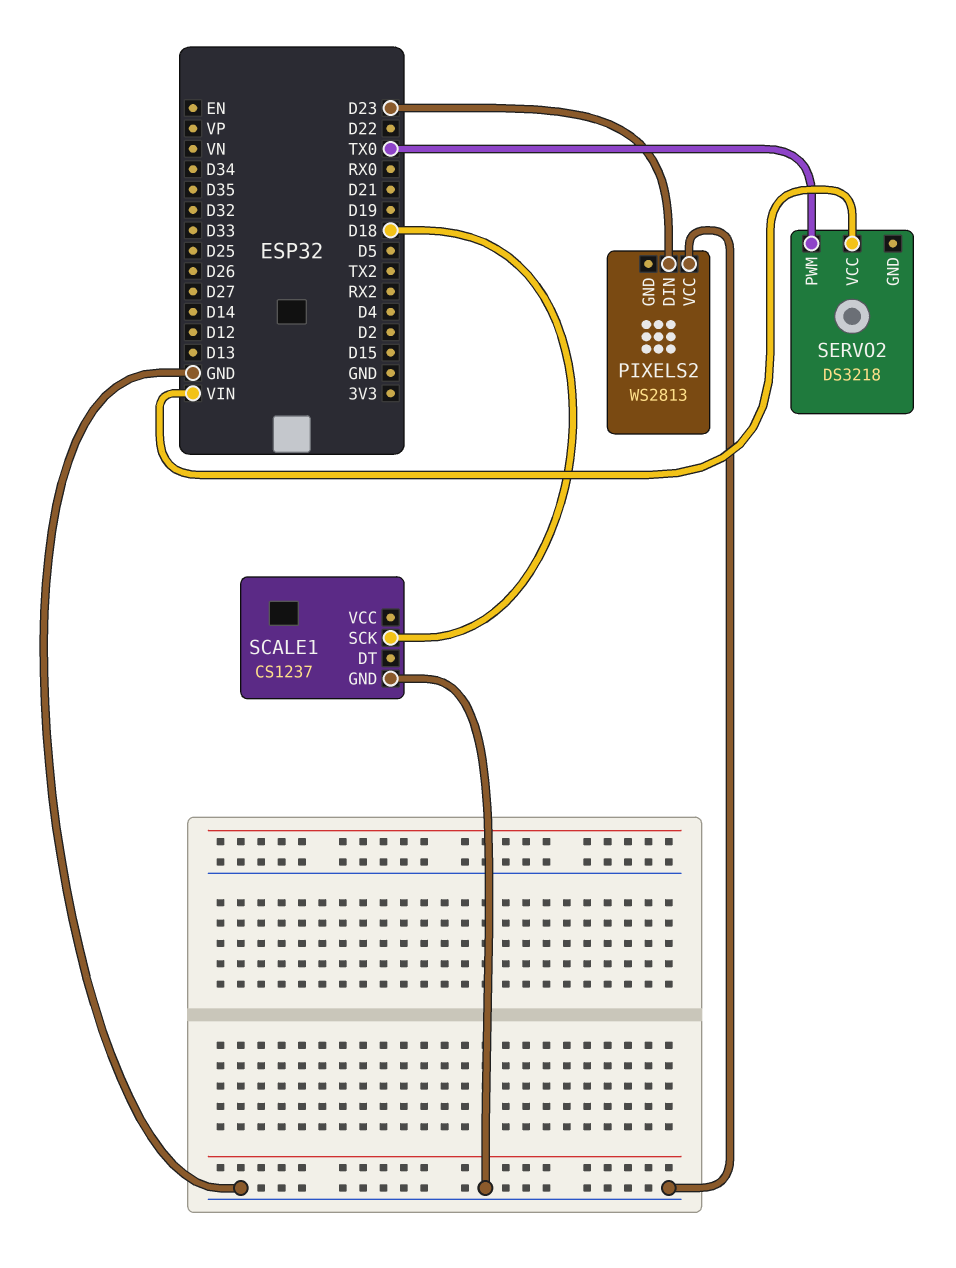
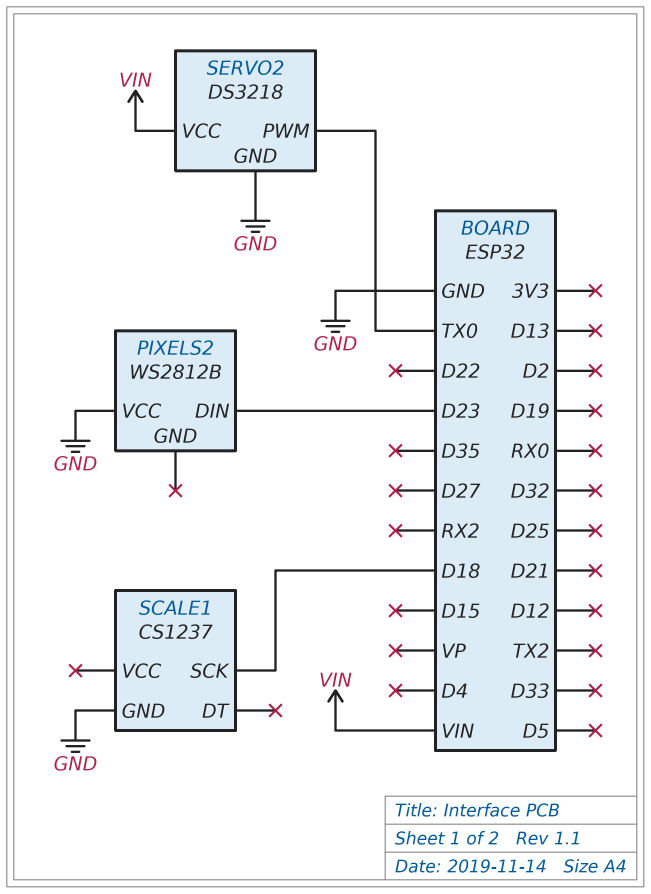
PIXELS2: WS2813 -> WS2812B
SERVO2 pin GND: none -> GND

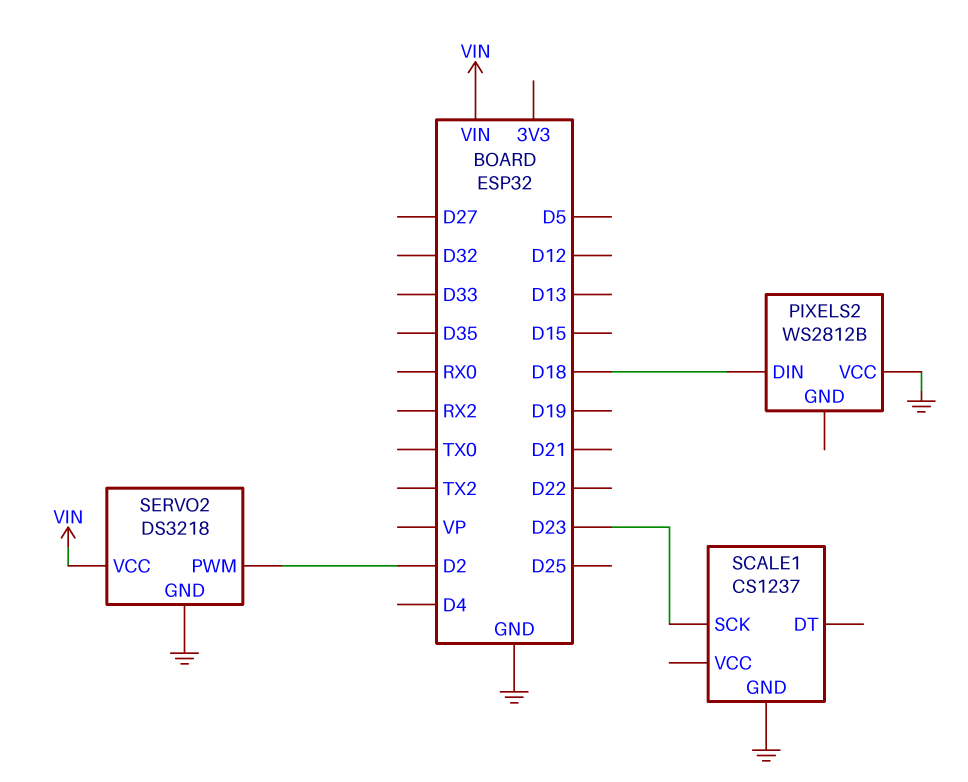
PIXELS2 pin DIN: D23 -> D18
SCALE1 pin SCK: D18 -> D23
SERVO2 pin PWM: TX0 -> D2

